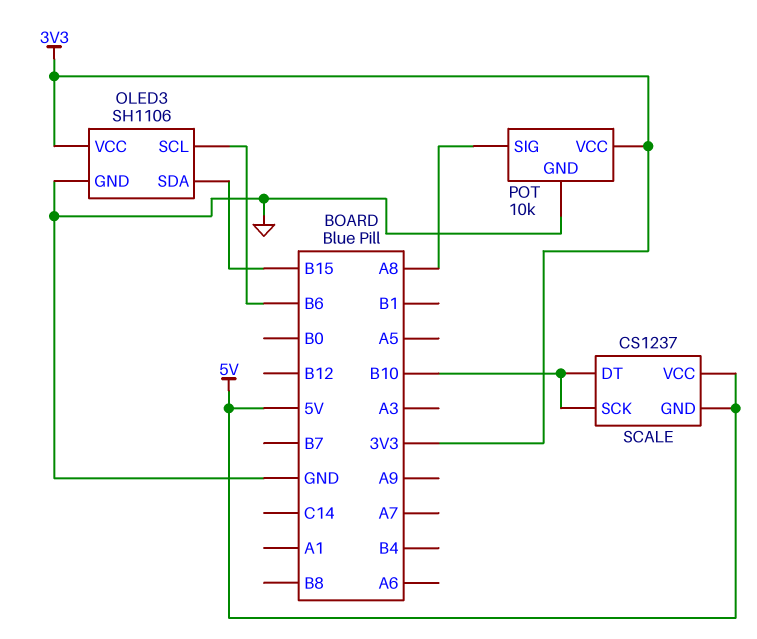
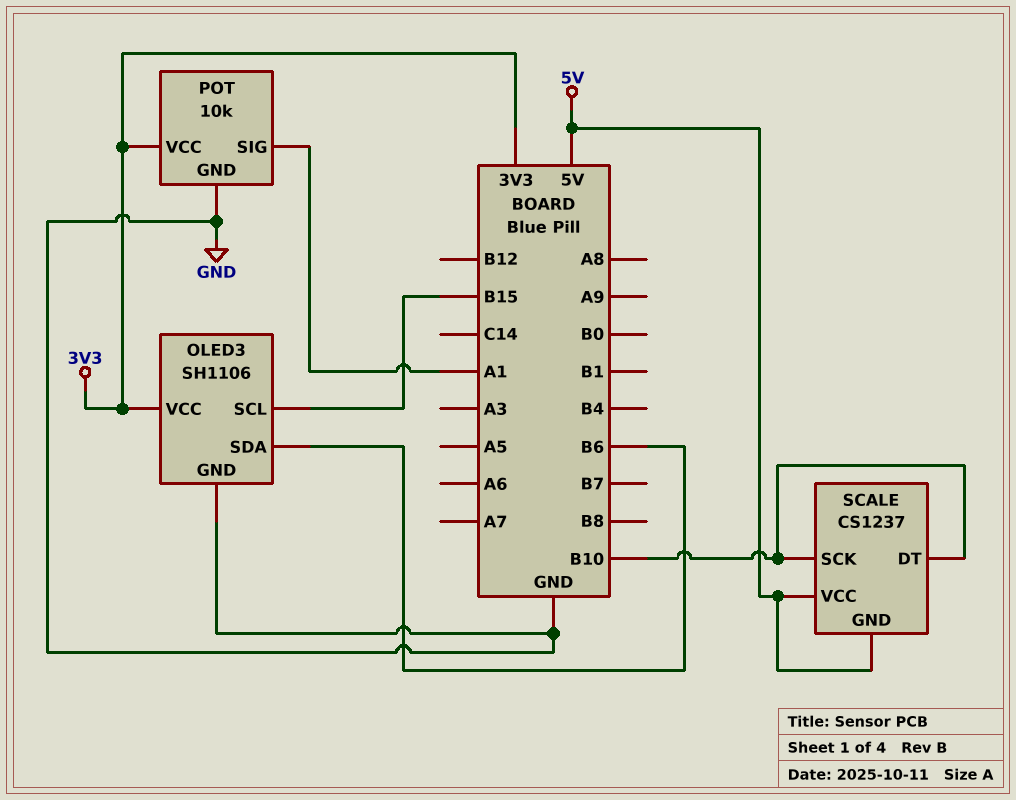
OLED3 pin SCL: B6 -> B15
OLED3 pin SDA: B15 -> B6
POT pin SIG: A8 -> A1

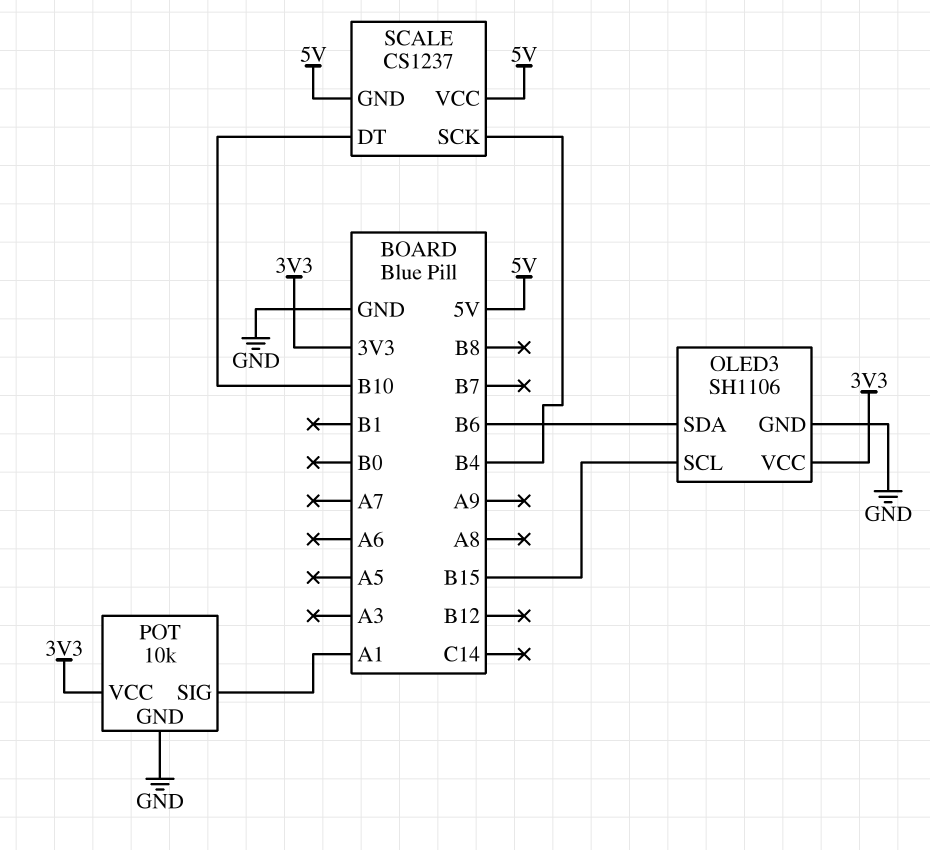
SCALE pin SCK: B10 -> B4

